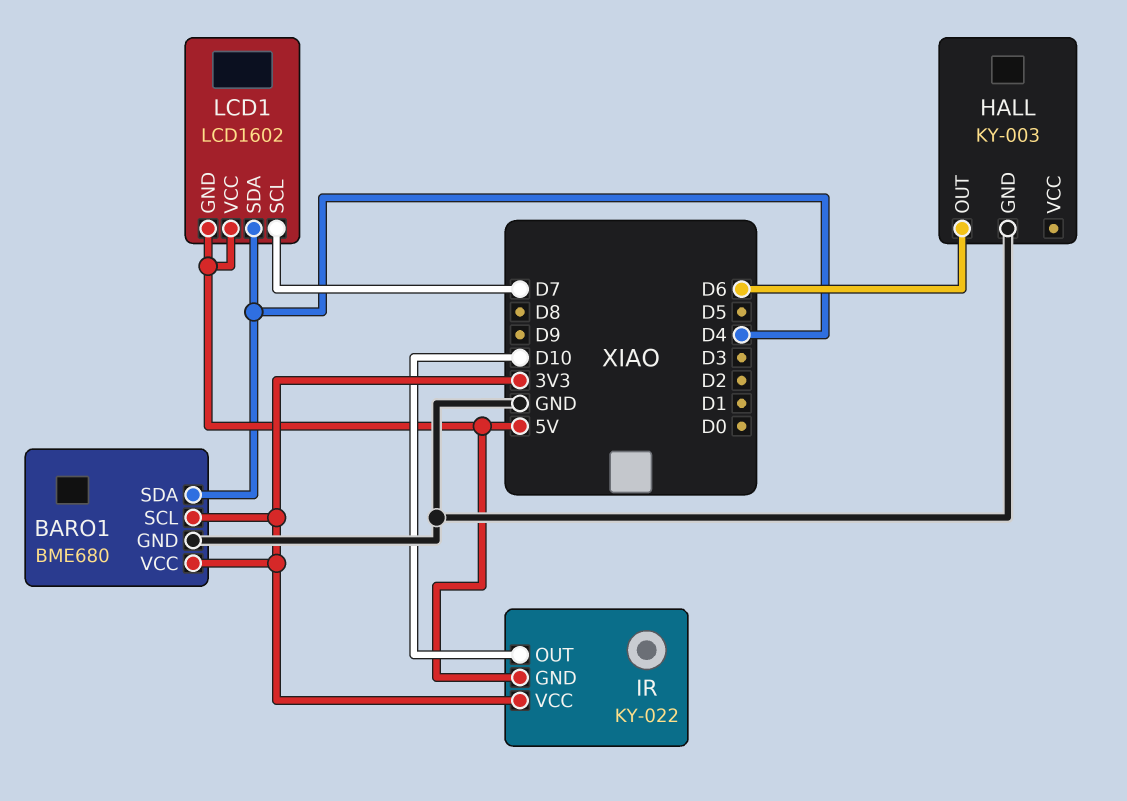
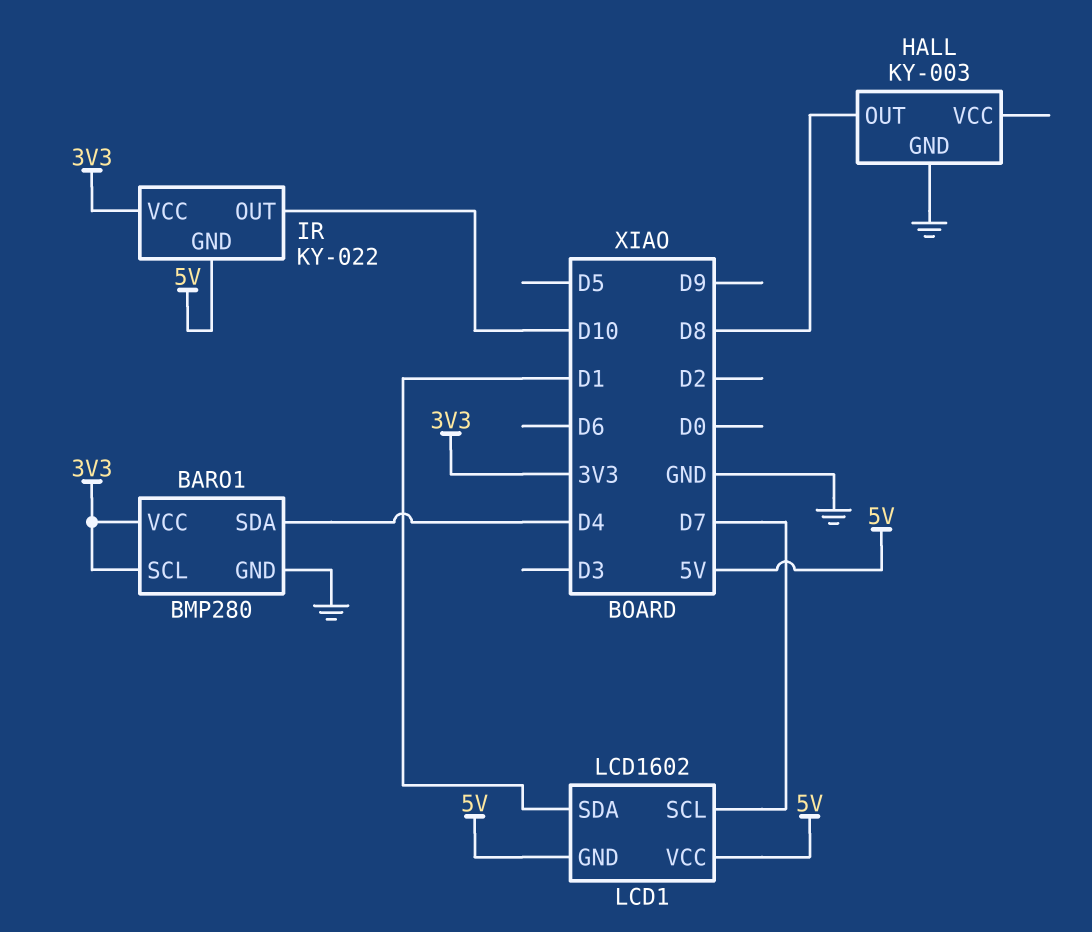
BARO1: BME680 -> BMP280
HALL pin OUT: D6 -> D8
LCD1 pin SDA: D4 -> D1

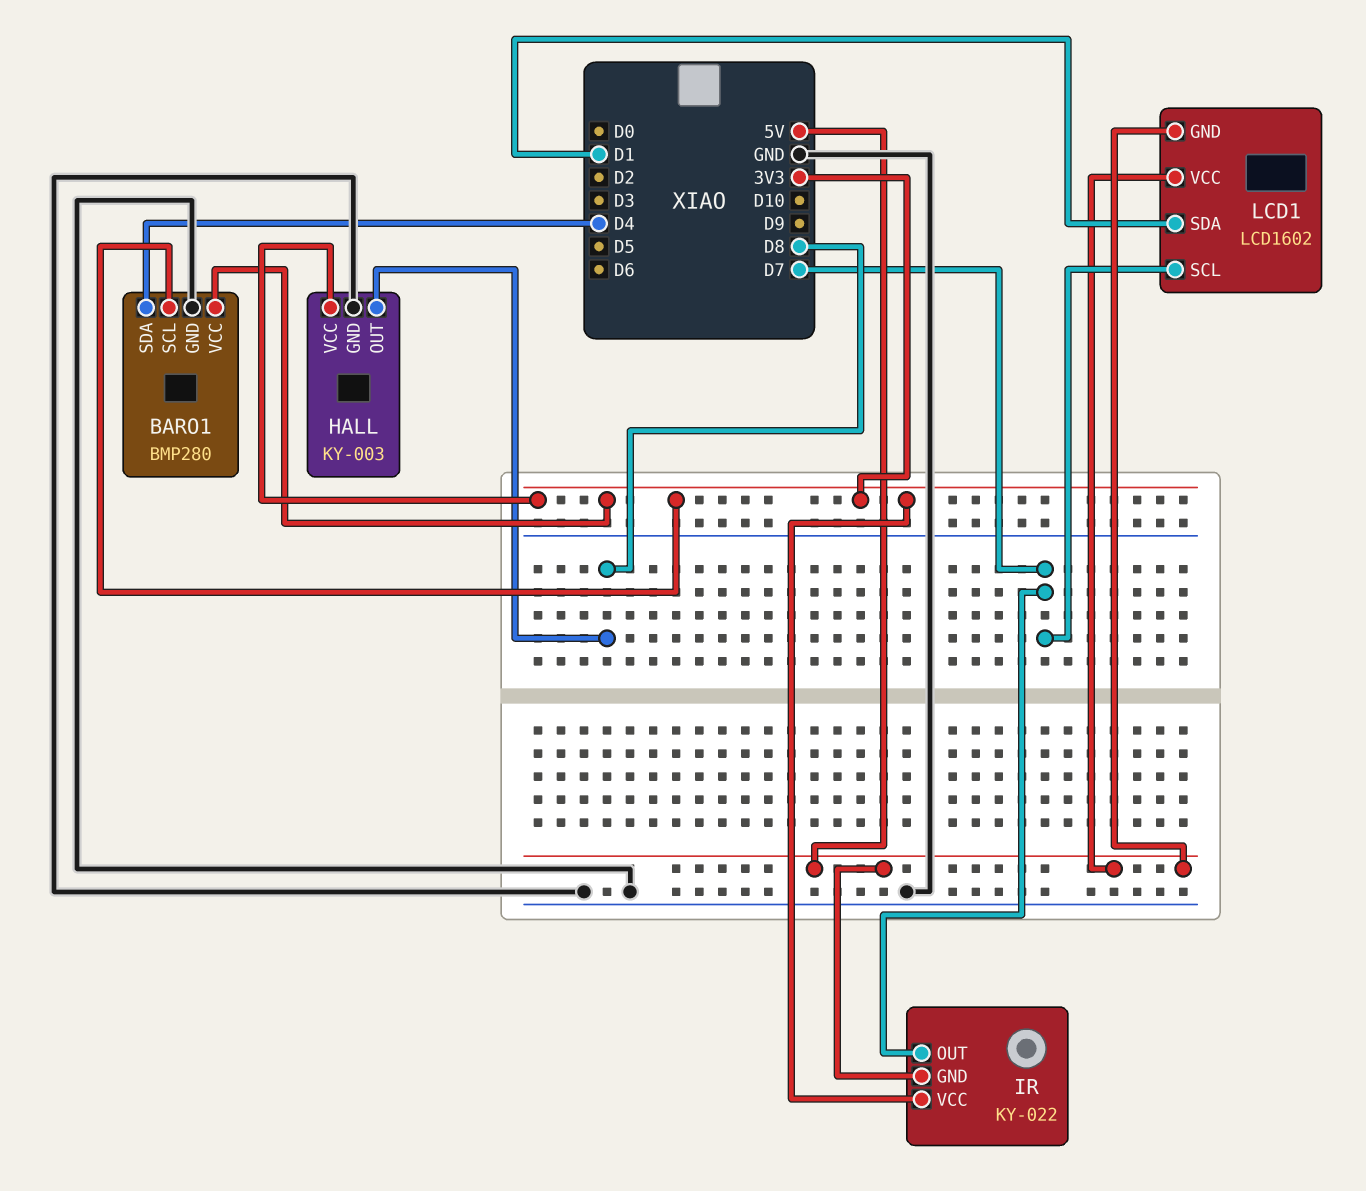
HALL pin VCC: none -> 3V3
IR pin OUT: D10 -> D7

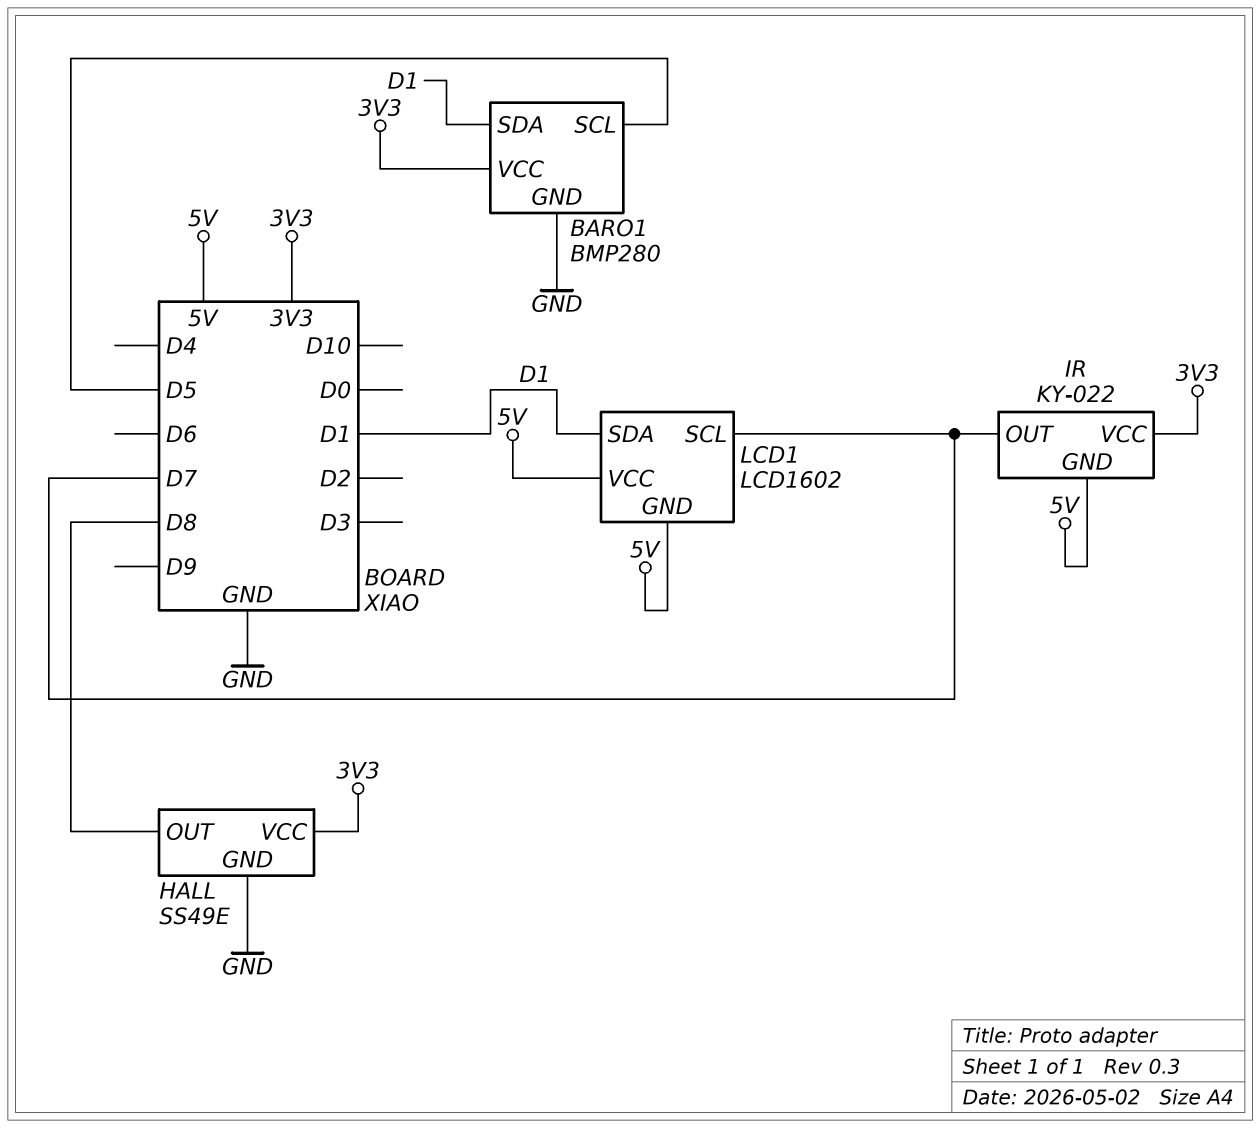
BARO1 pin SCL: 3V3 -> D5
BARO1 pin SDA: D4 -> D1
HALL: KY-003 -> SS49E

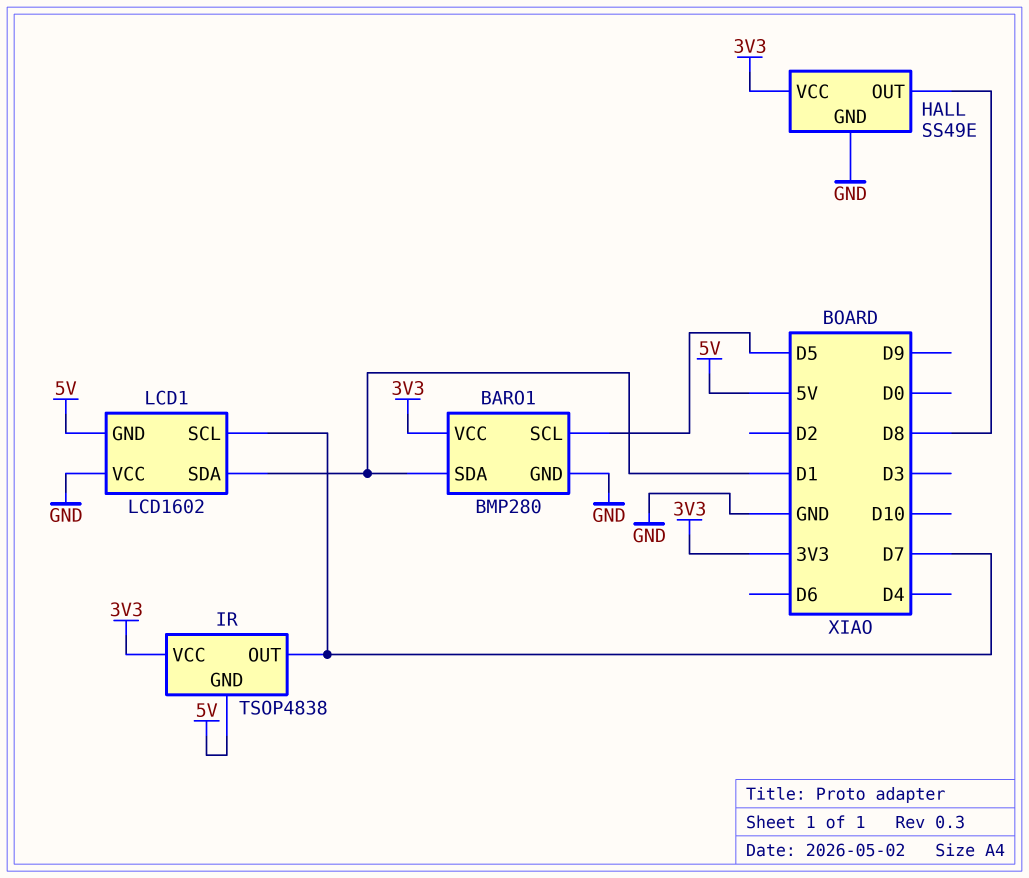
IR: KY-022 -> TSOP4838
LCD1 pin VCC: 5V -> GND

